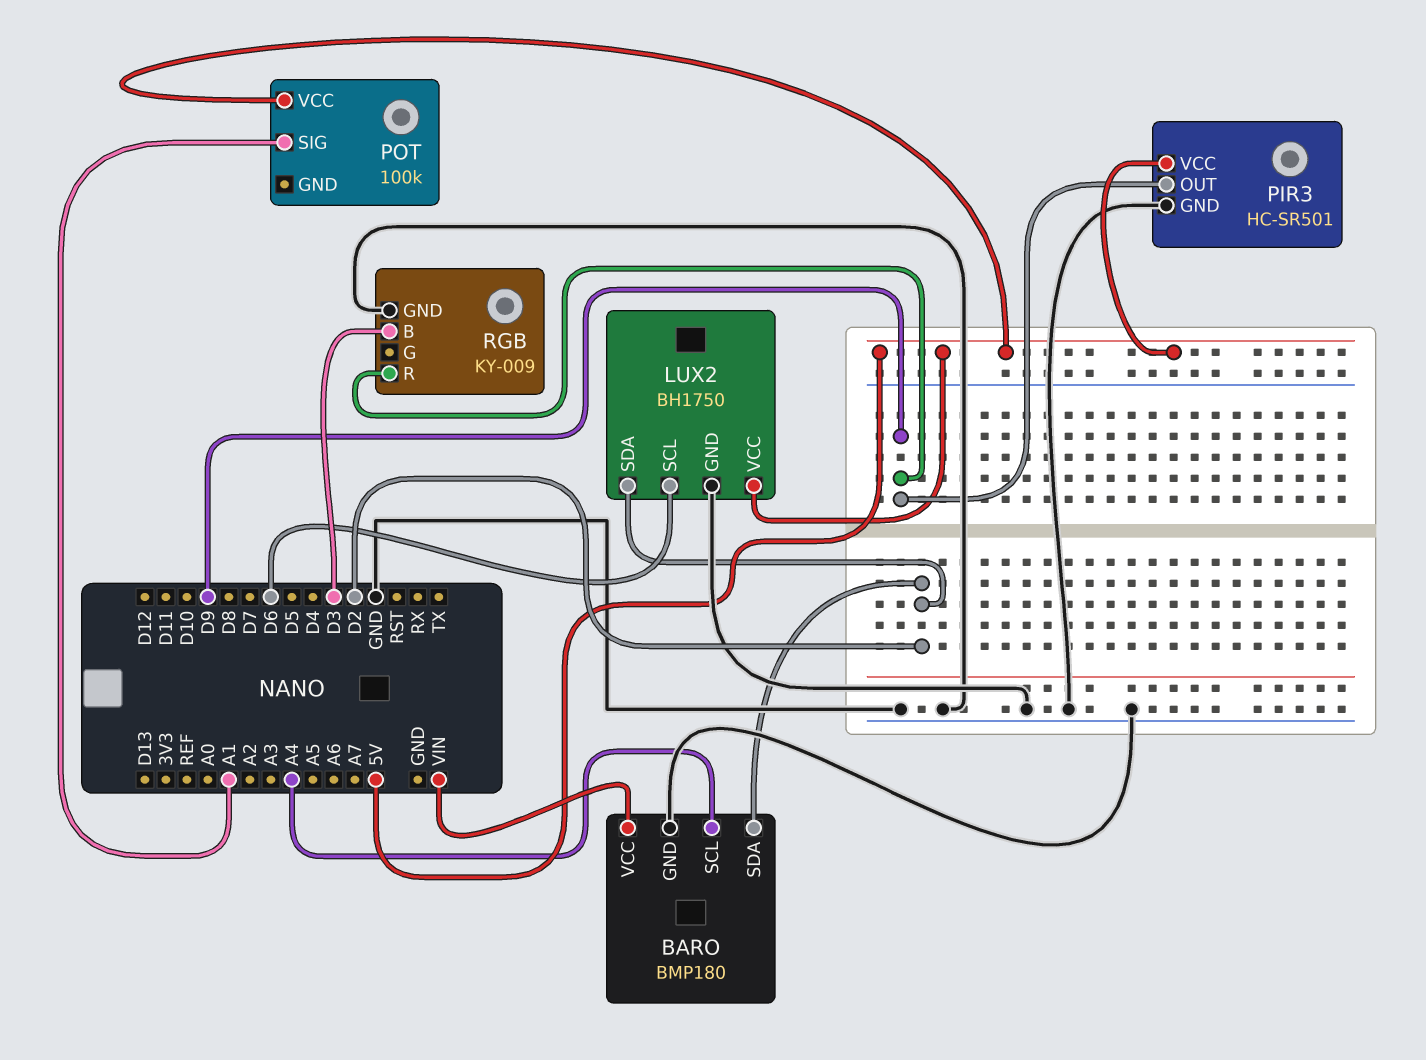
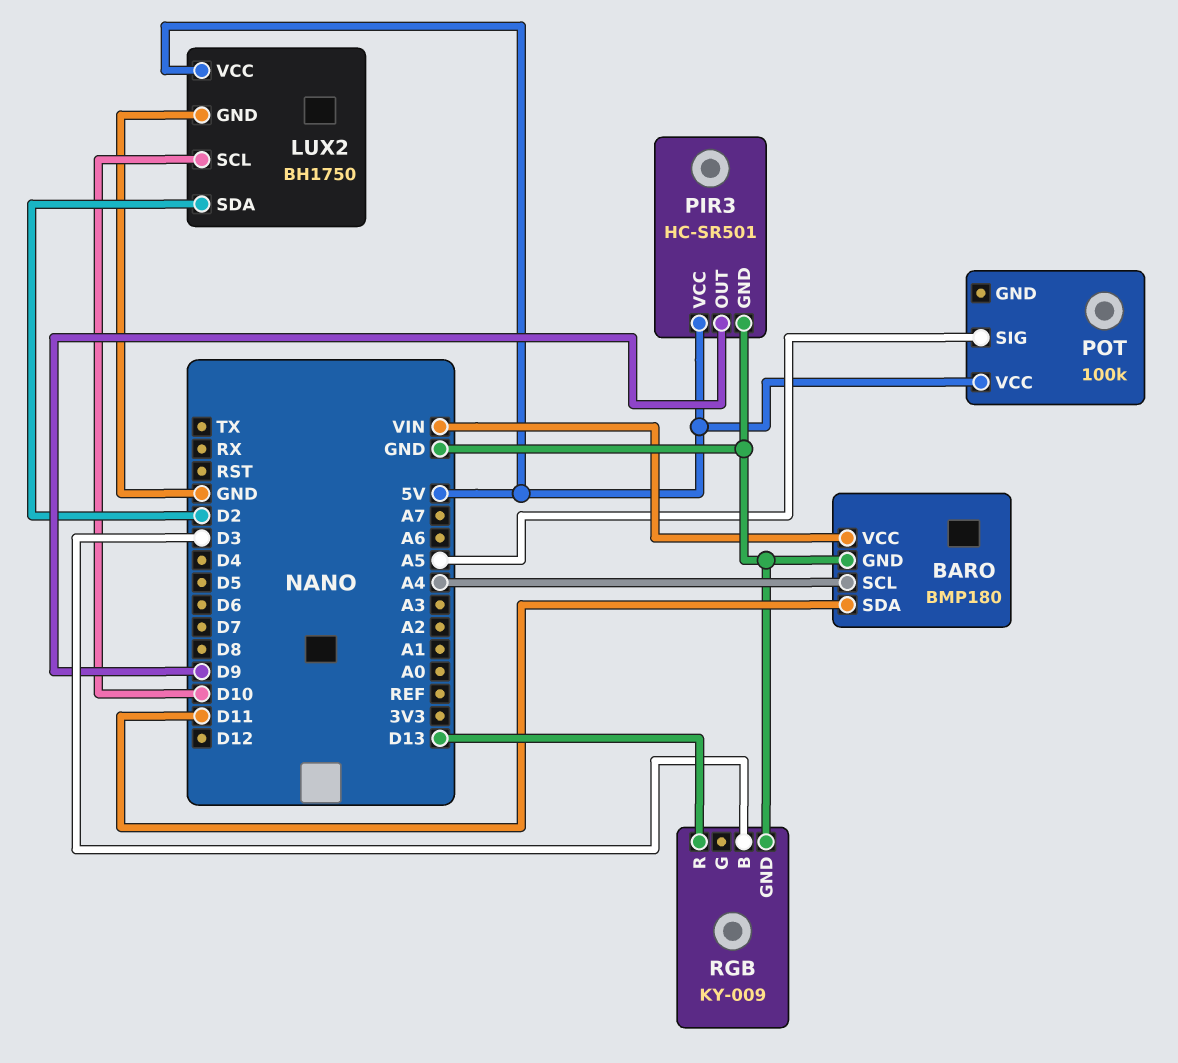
BARO pin SDA: D2 -> D11
LUX2 pin SCL: D6 -> D10
POT pin SIG: A1 -> A5
RGB pin R: D9 -> D13

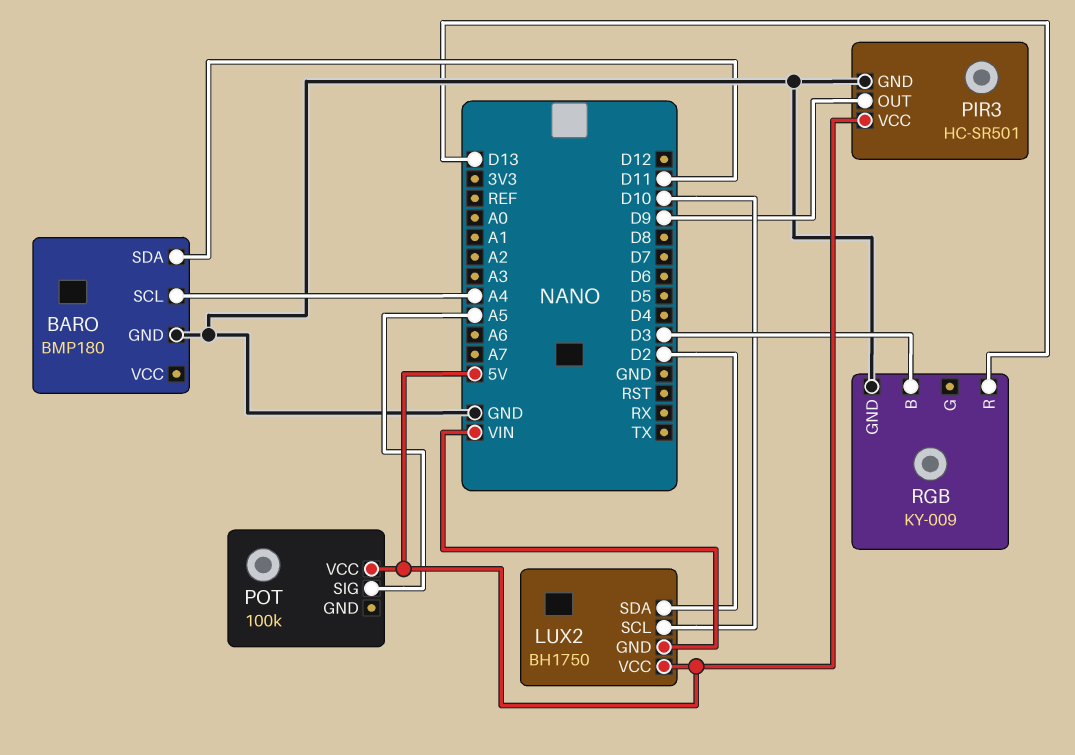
BARO pin VCC: VIN -> none
LUX2 pin GND: GND -> VIN

